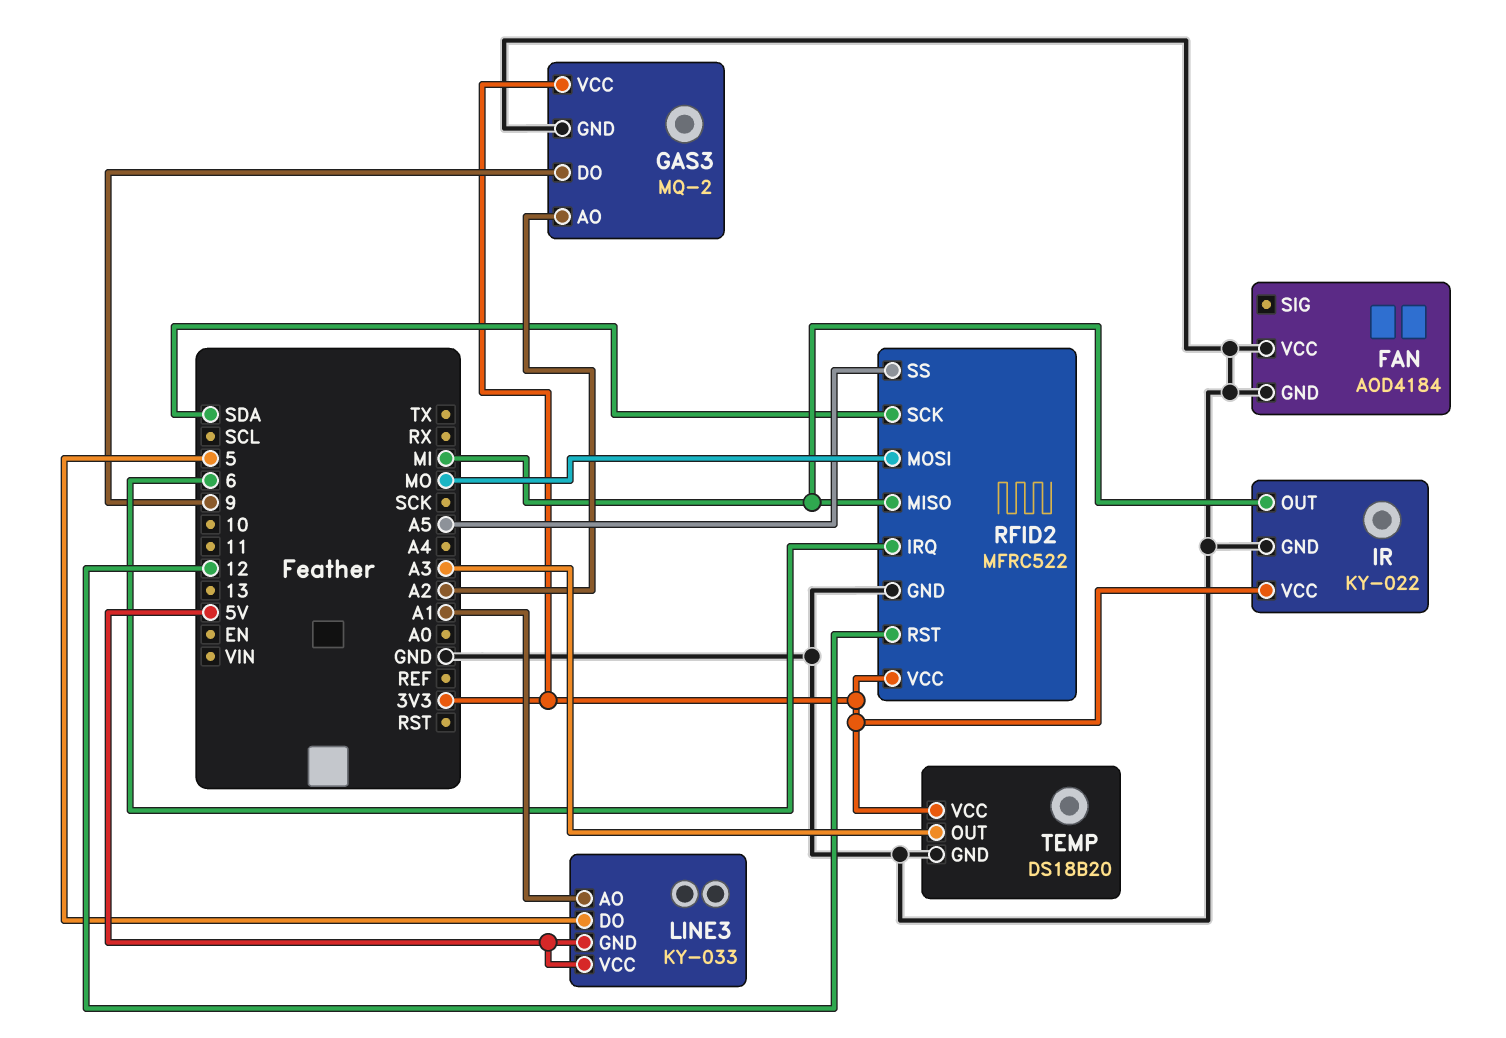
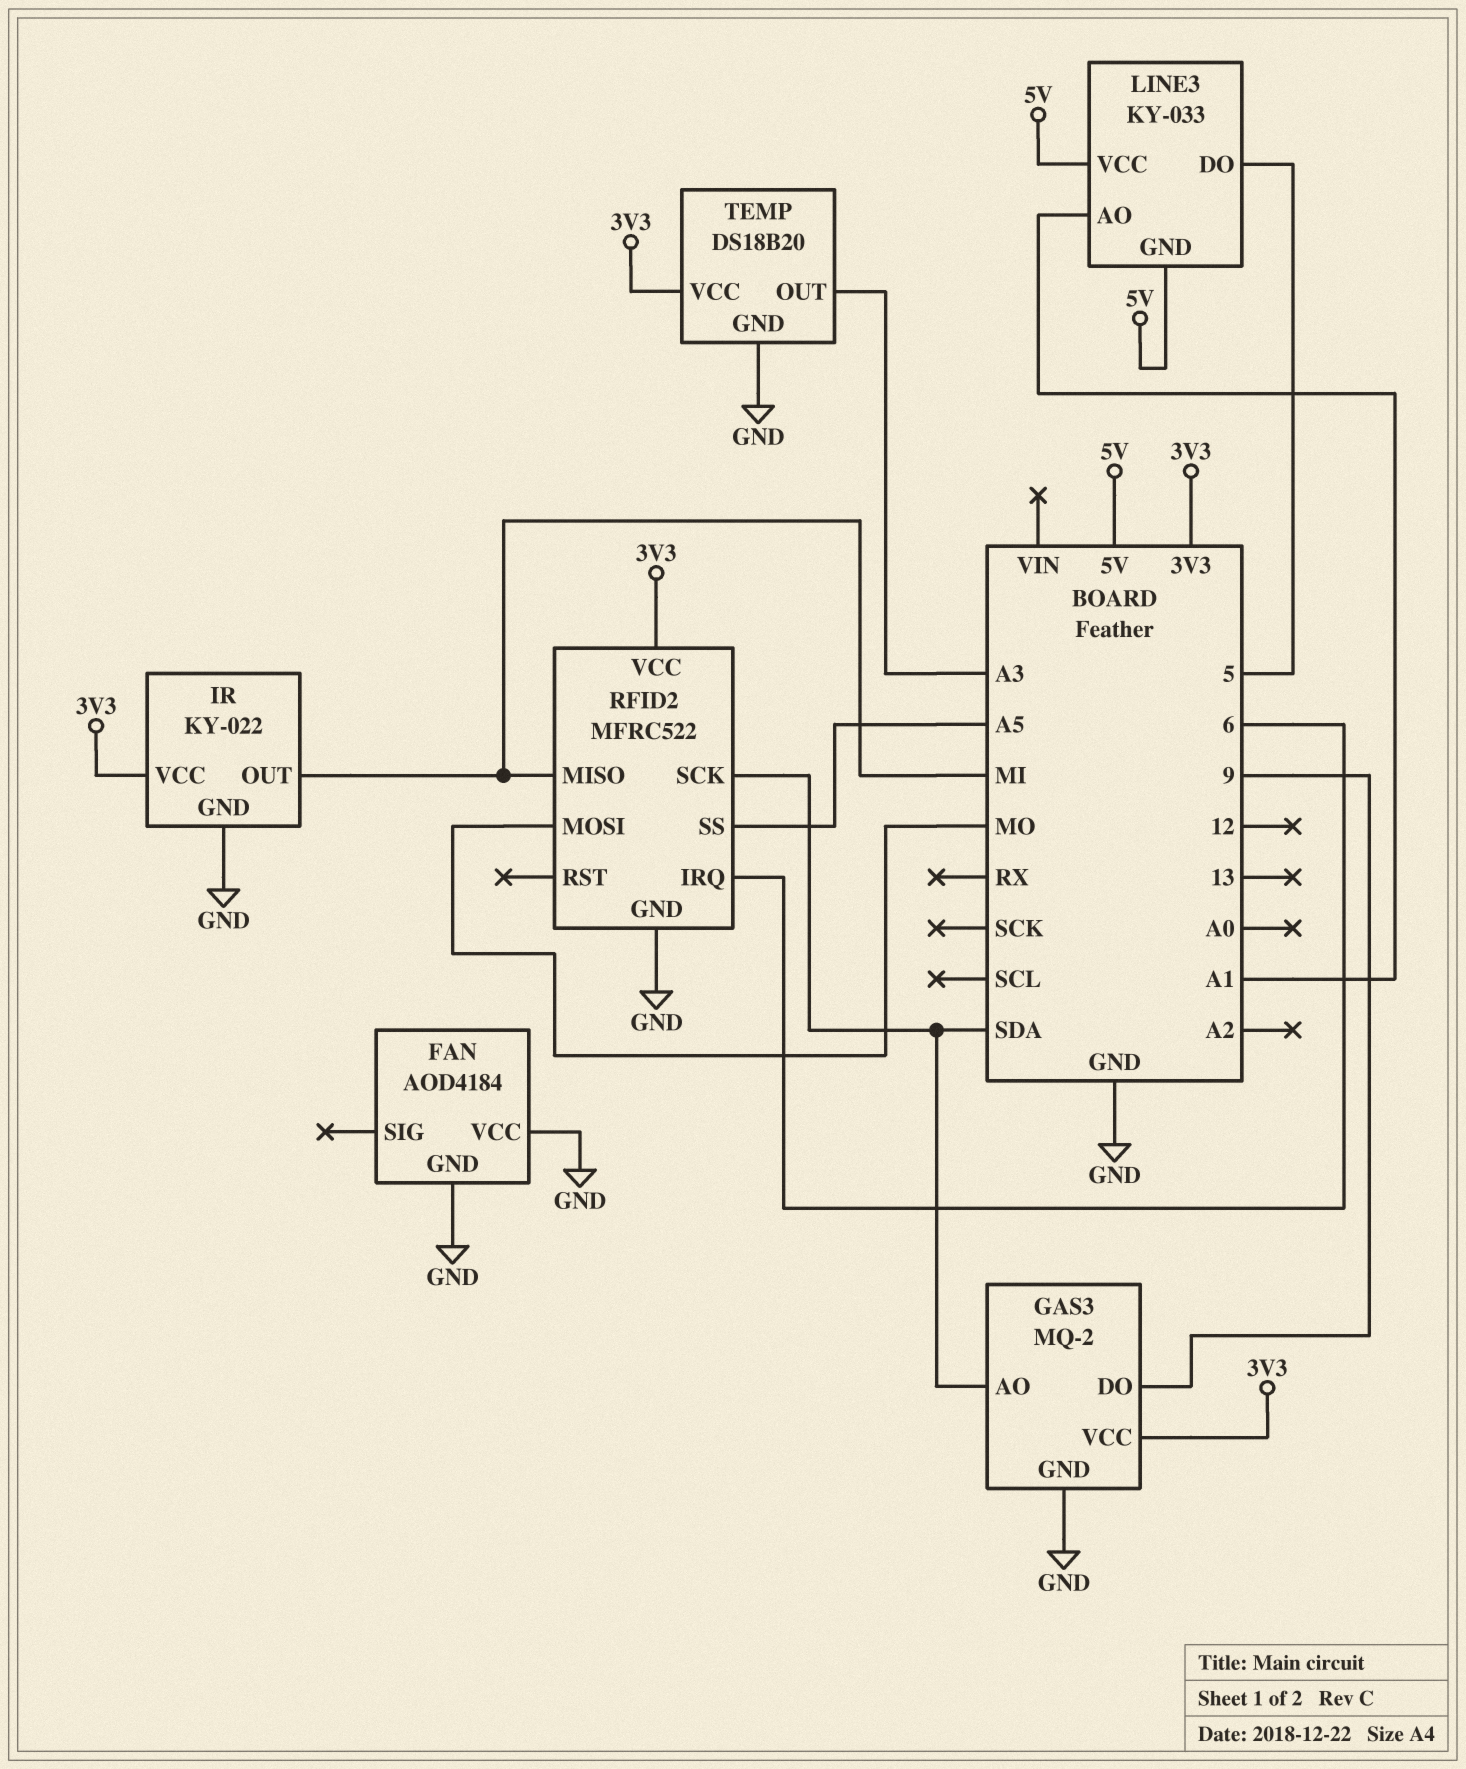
GAS3 pin AO: A2 -> SDA
RFID2 pin RST: 12 -> none

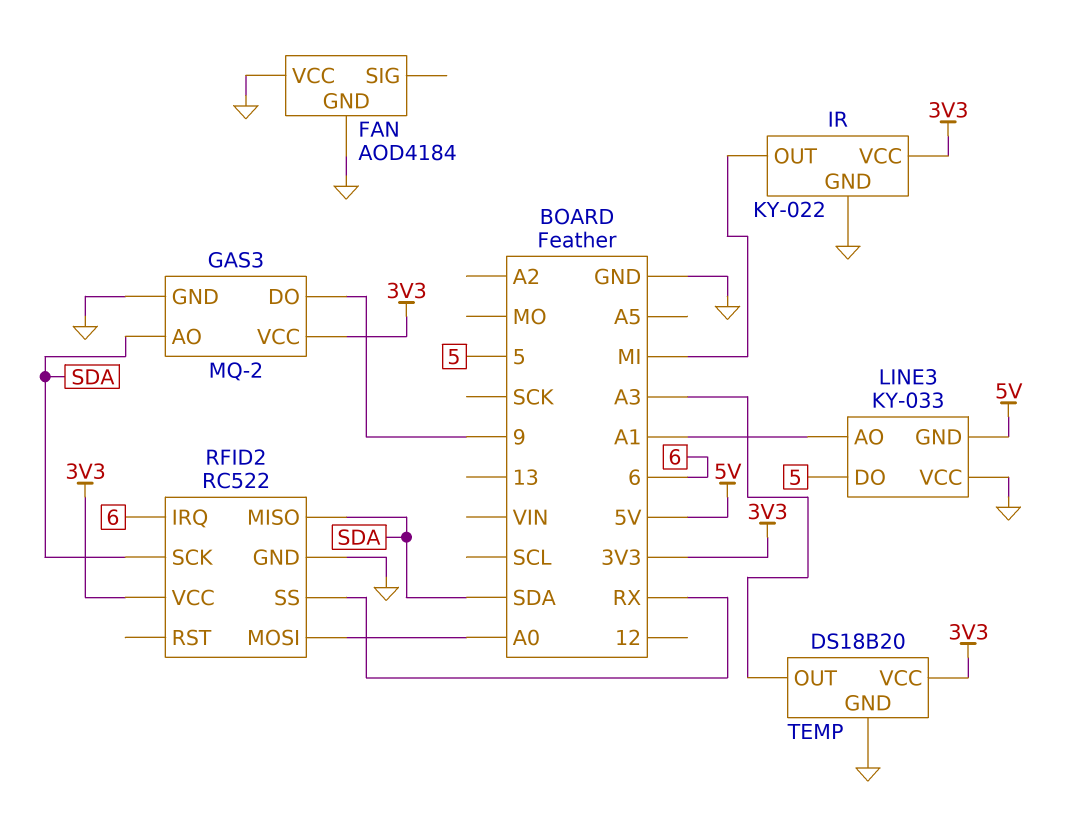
LINE3 pin VCC: 5V -> GND
RFID2: MFRC522 -> RC522
RFID2 pin MISO: MI -> SDA
RFID2 pin MOSI: MO -> A0
RFID2 pin SS: A5 -> RX

